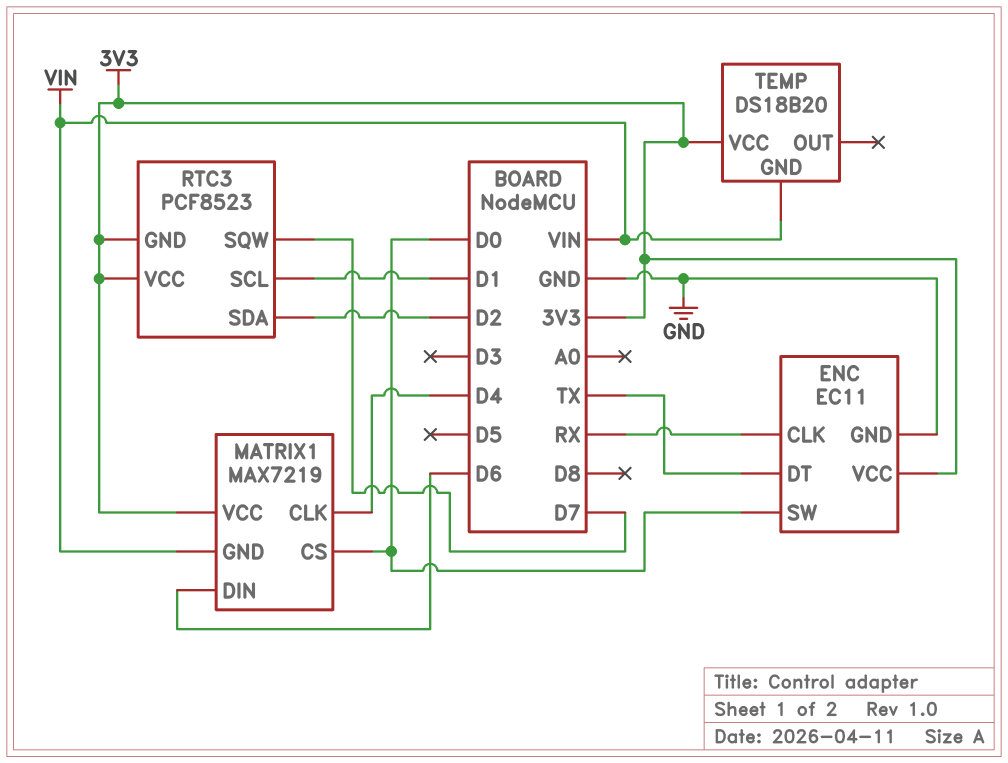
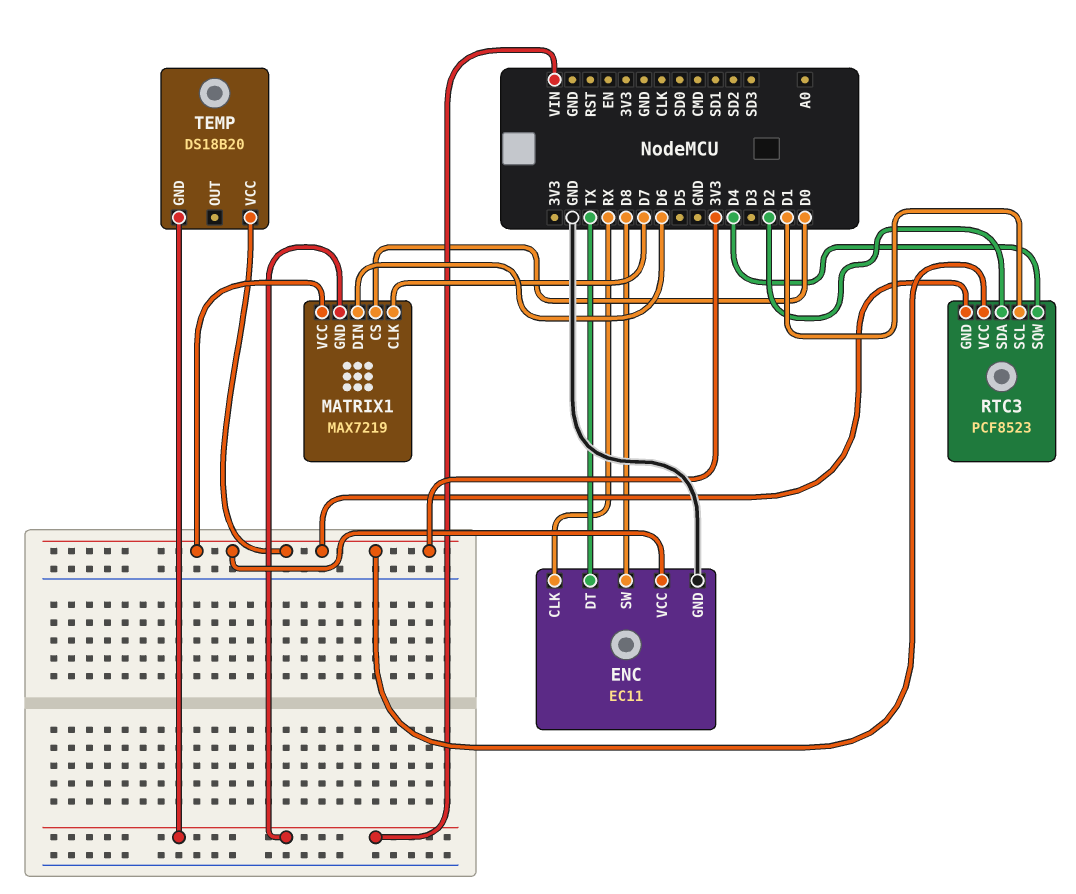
ENC pin SW: D0 -> D8
MATRIX1 pin CLK: D4 -> D7
RTC3 pin SQW: D7 -> D4

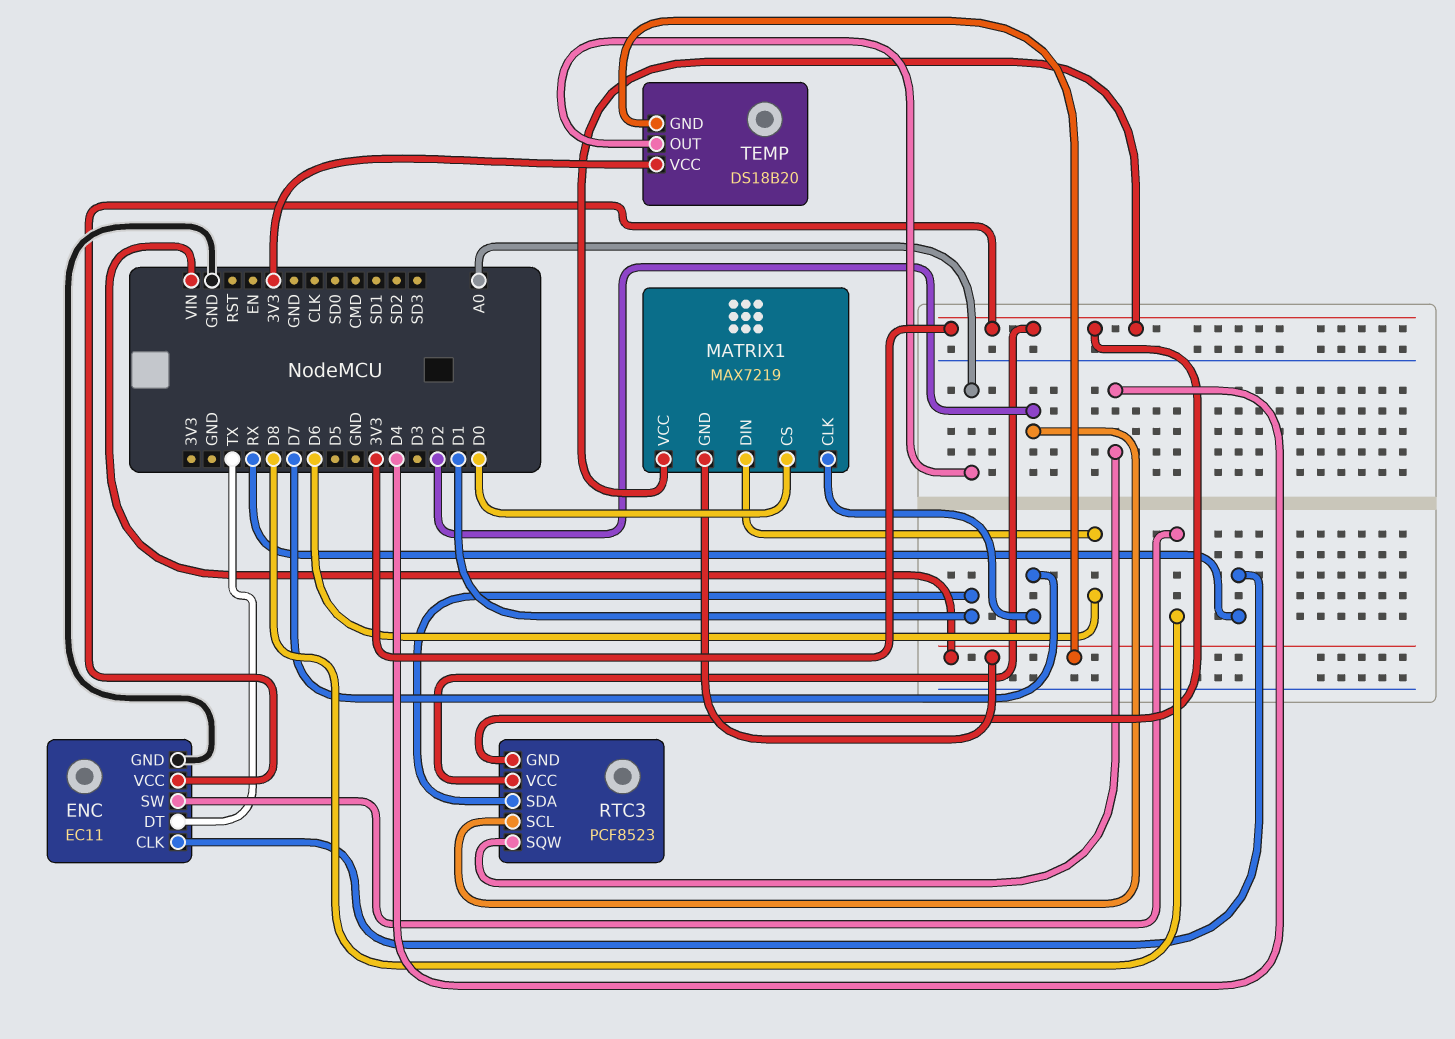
RTC3 pin SCL: D1 -> D2
RTC3 pin SDA: D2 -> D1
TEMP pin OUT: none -> A0

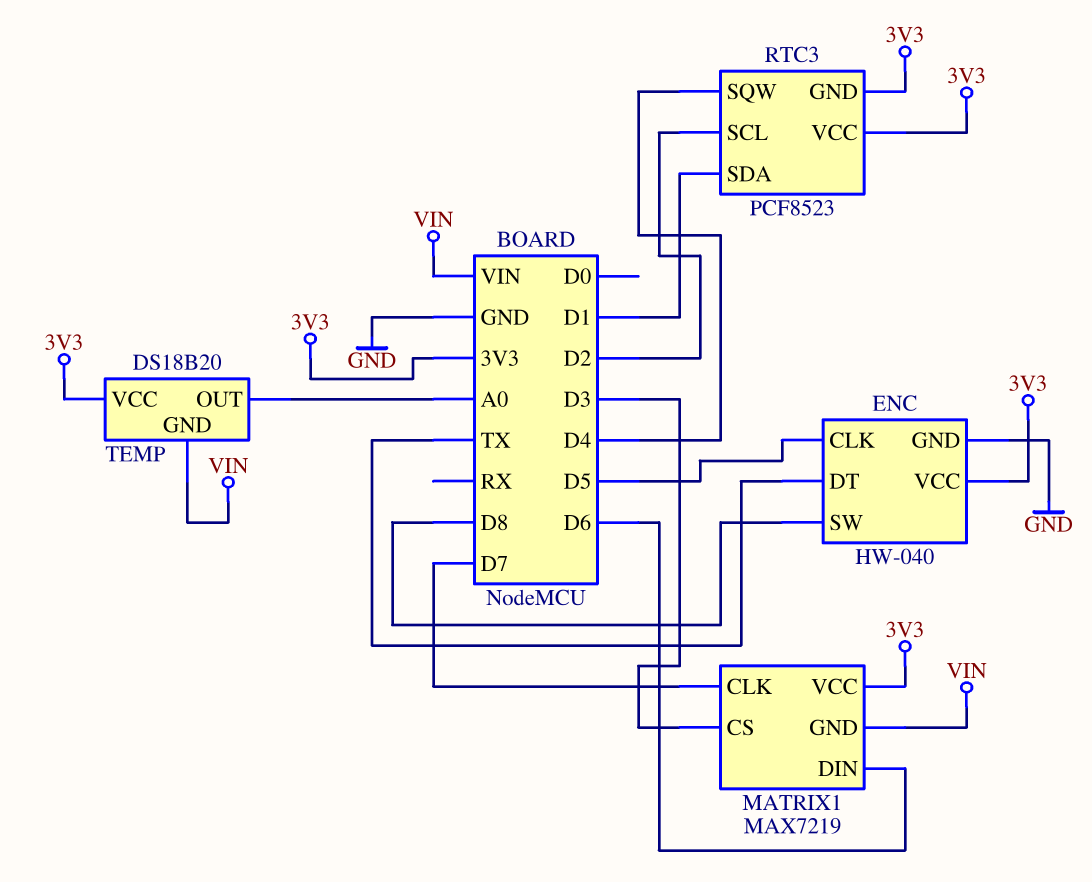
ENC: EC11 -> HW-040
ENC pin CLK: RX -> D5
MATRIX1 pin CS: D0 -> D3

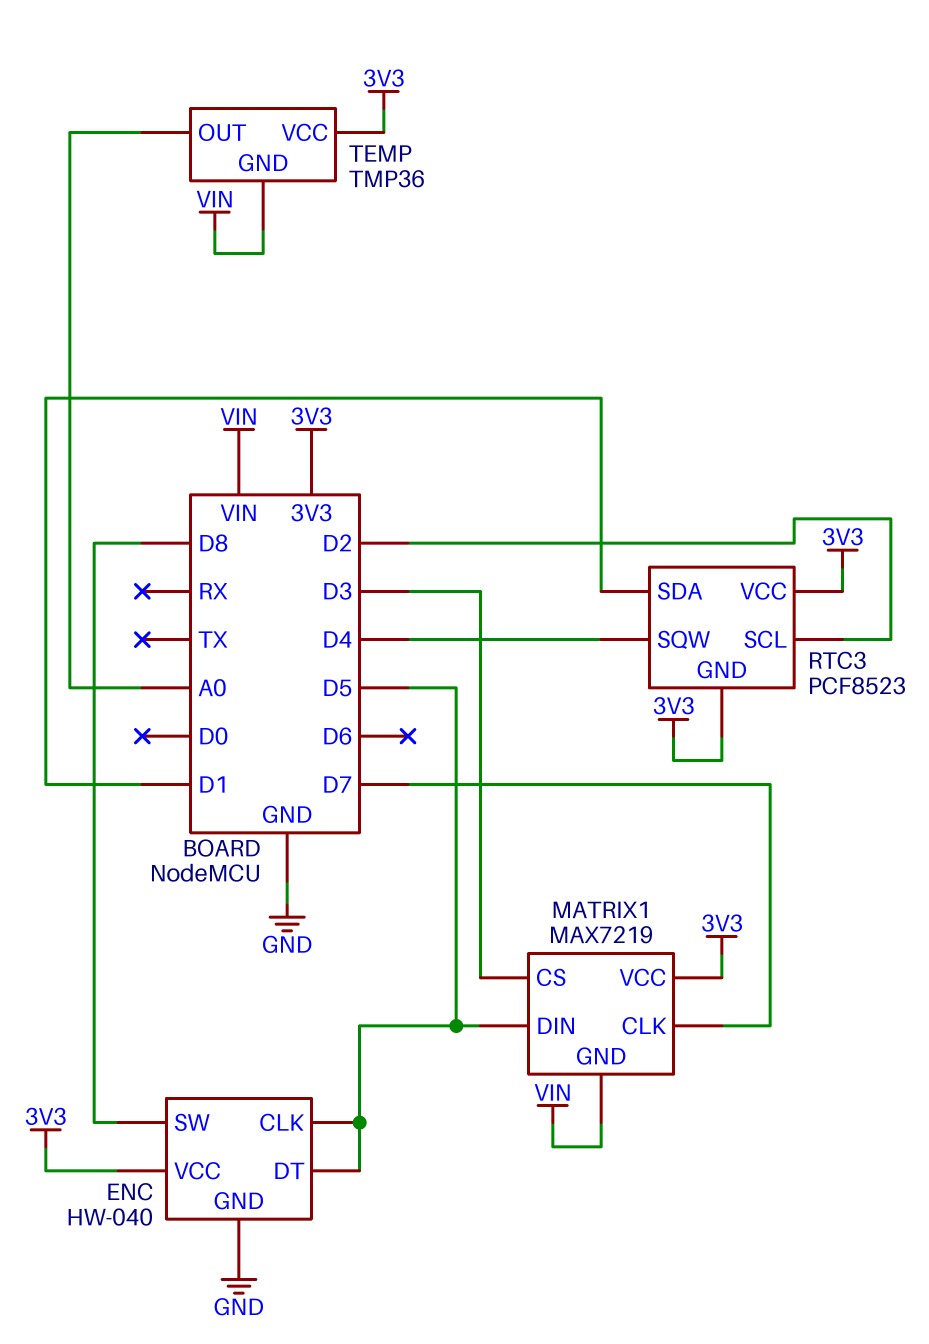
ENC pin DT: TX -> D5
MATRIX1 pin DIN: D6 -> D5
TEMP: DS18B20 -> TMP36

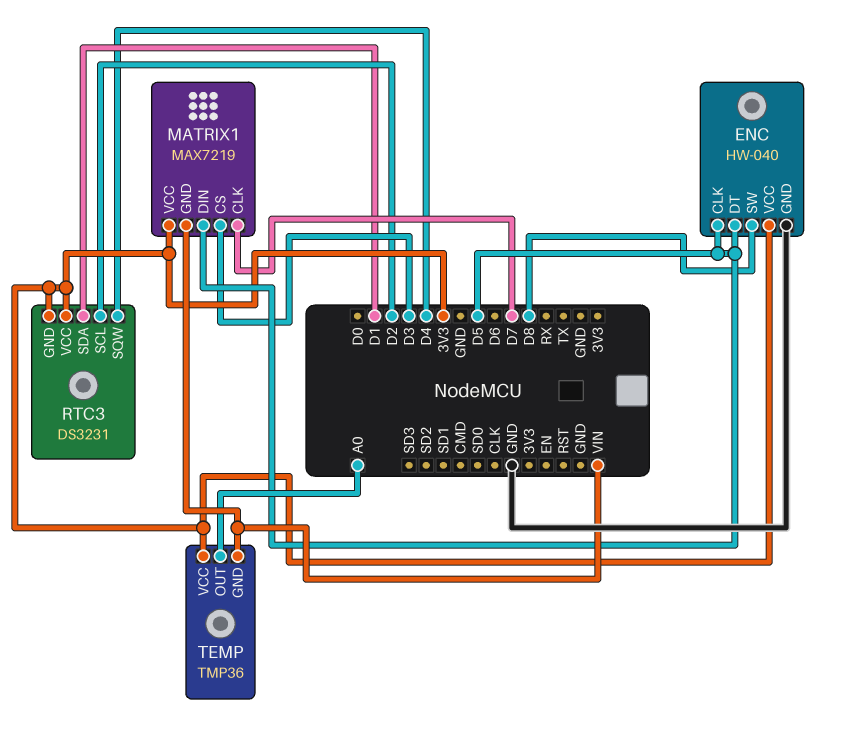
RTC3: PCF8523 -> DS3231

